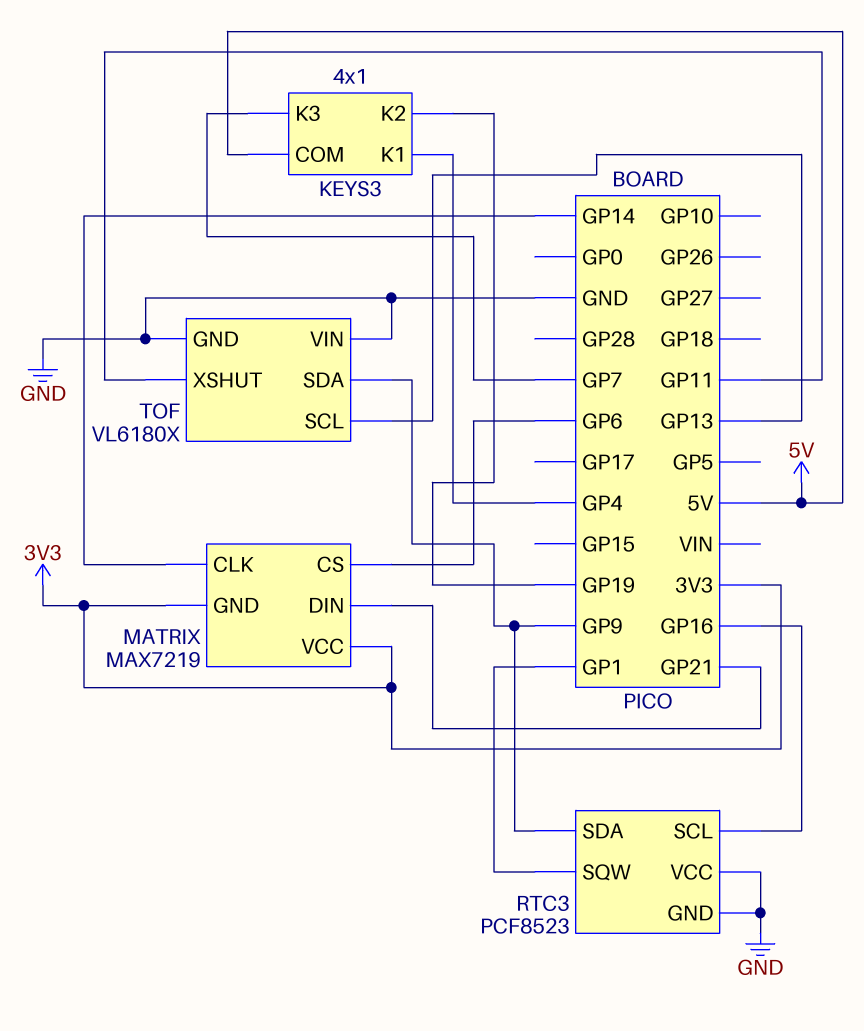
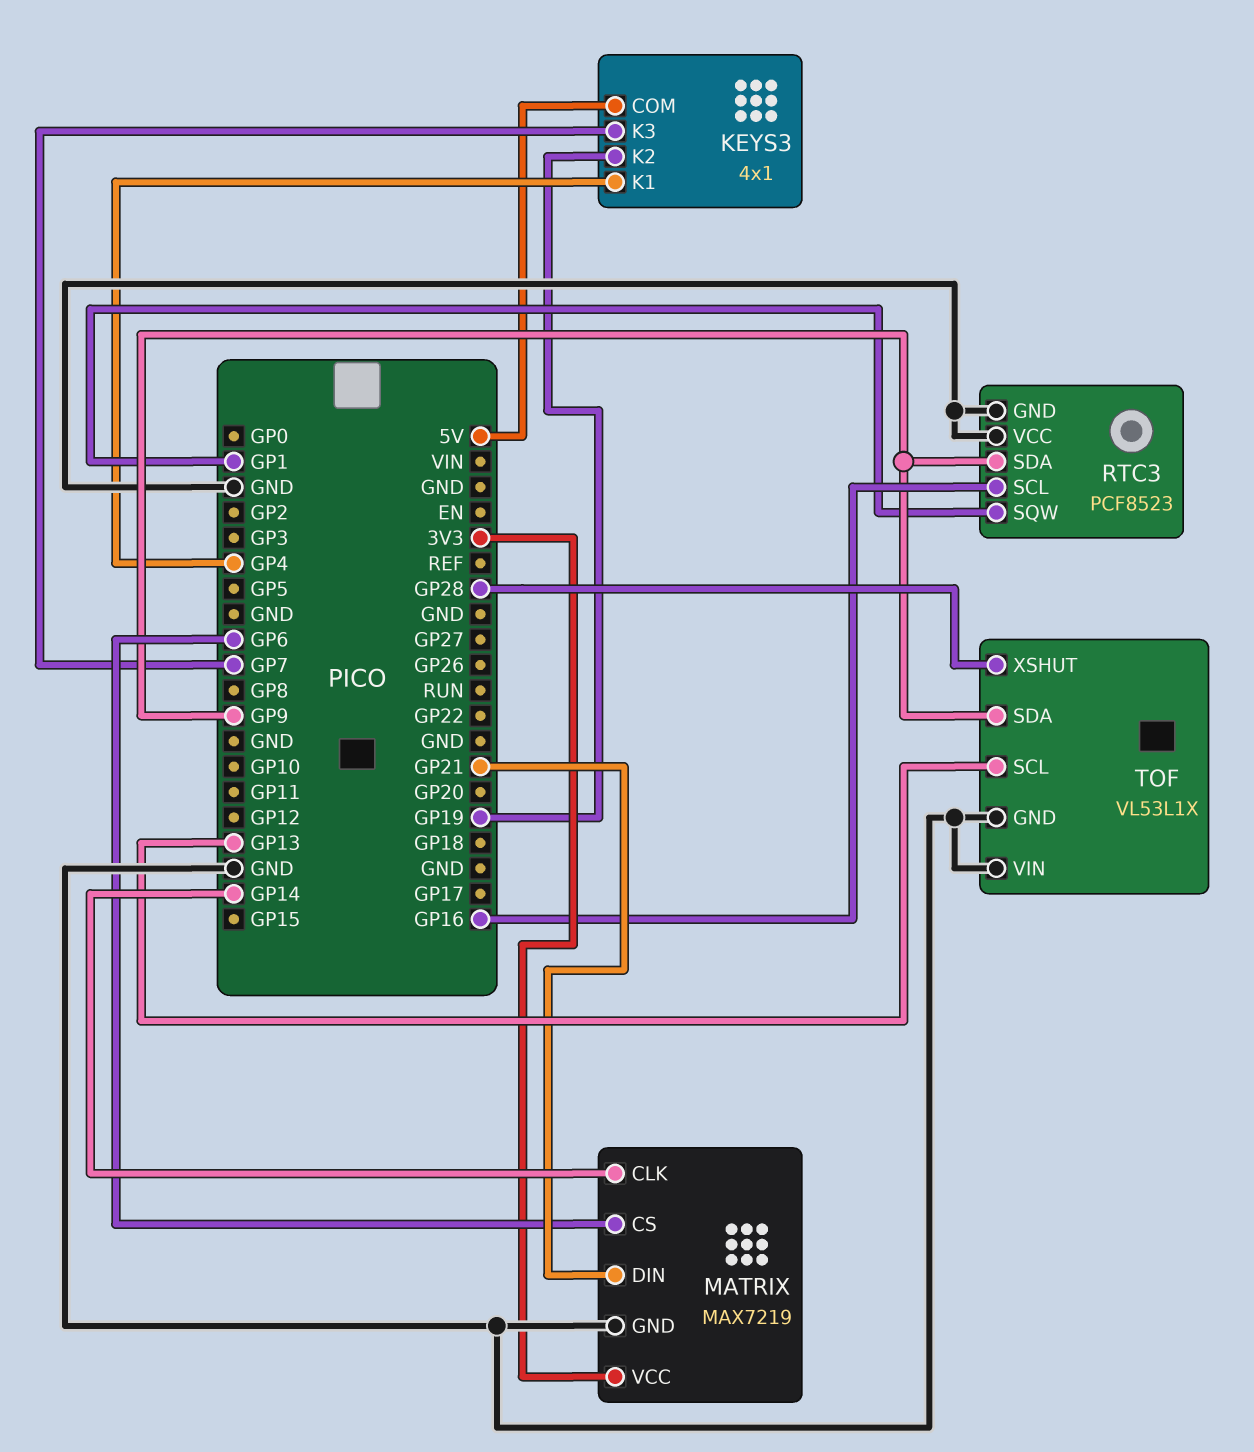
MATRIX pin GND: 3V3 -> GND
TOF: VL6180X -> VL53L1X
TOF pin XSHUT: GP11 -> GP28

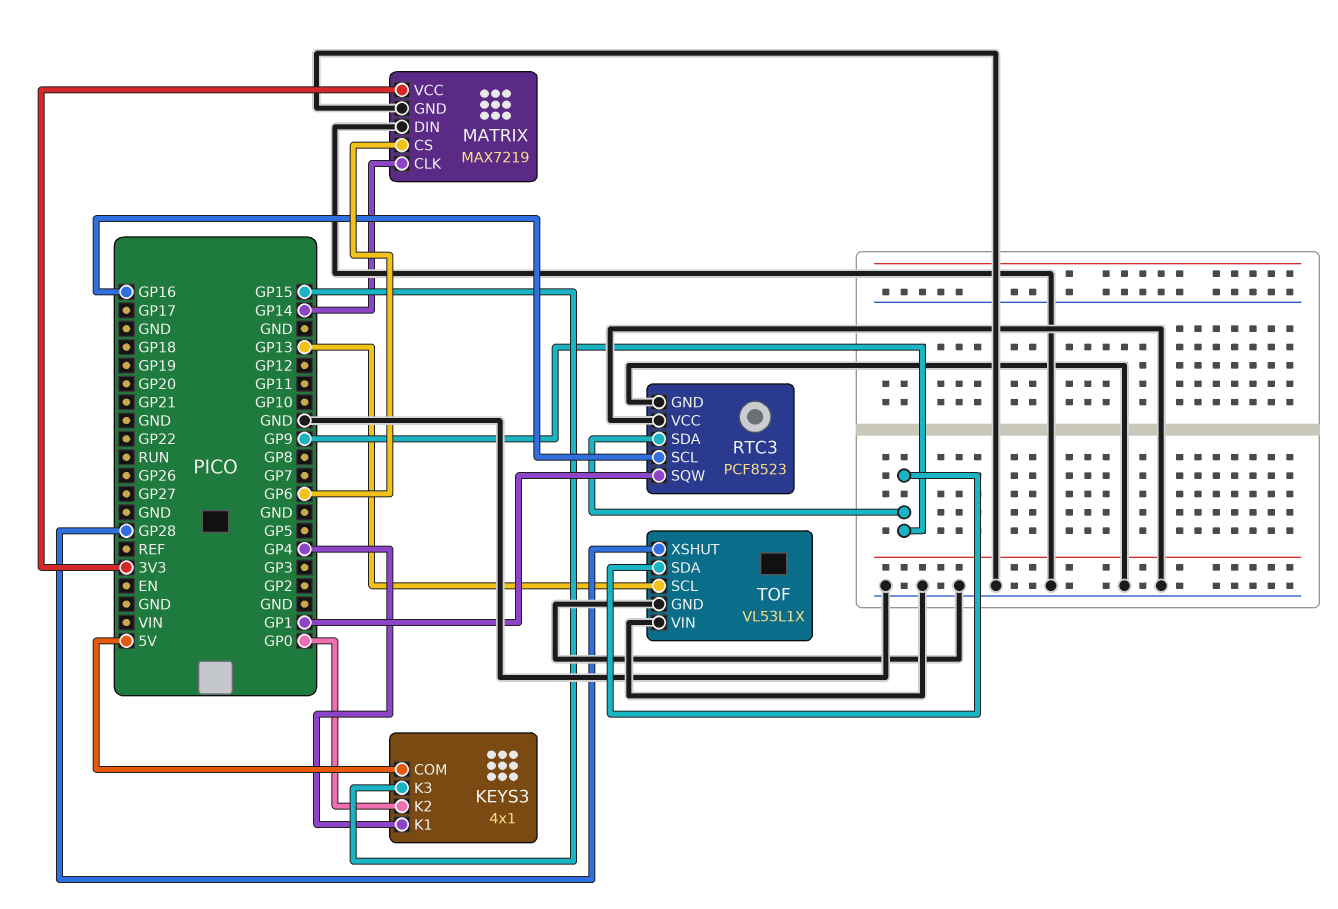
KEYS3 pin K2: GP19 -> GP0
KEYS3 pin K3: GP7 -> GP15
MATRIX pin DIN: GP21 -> GND

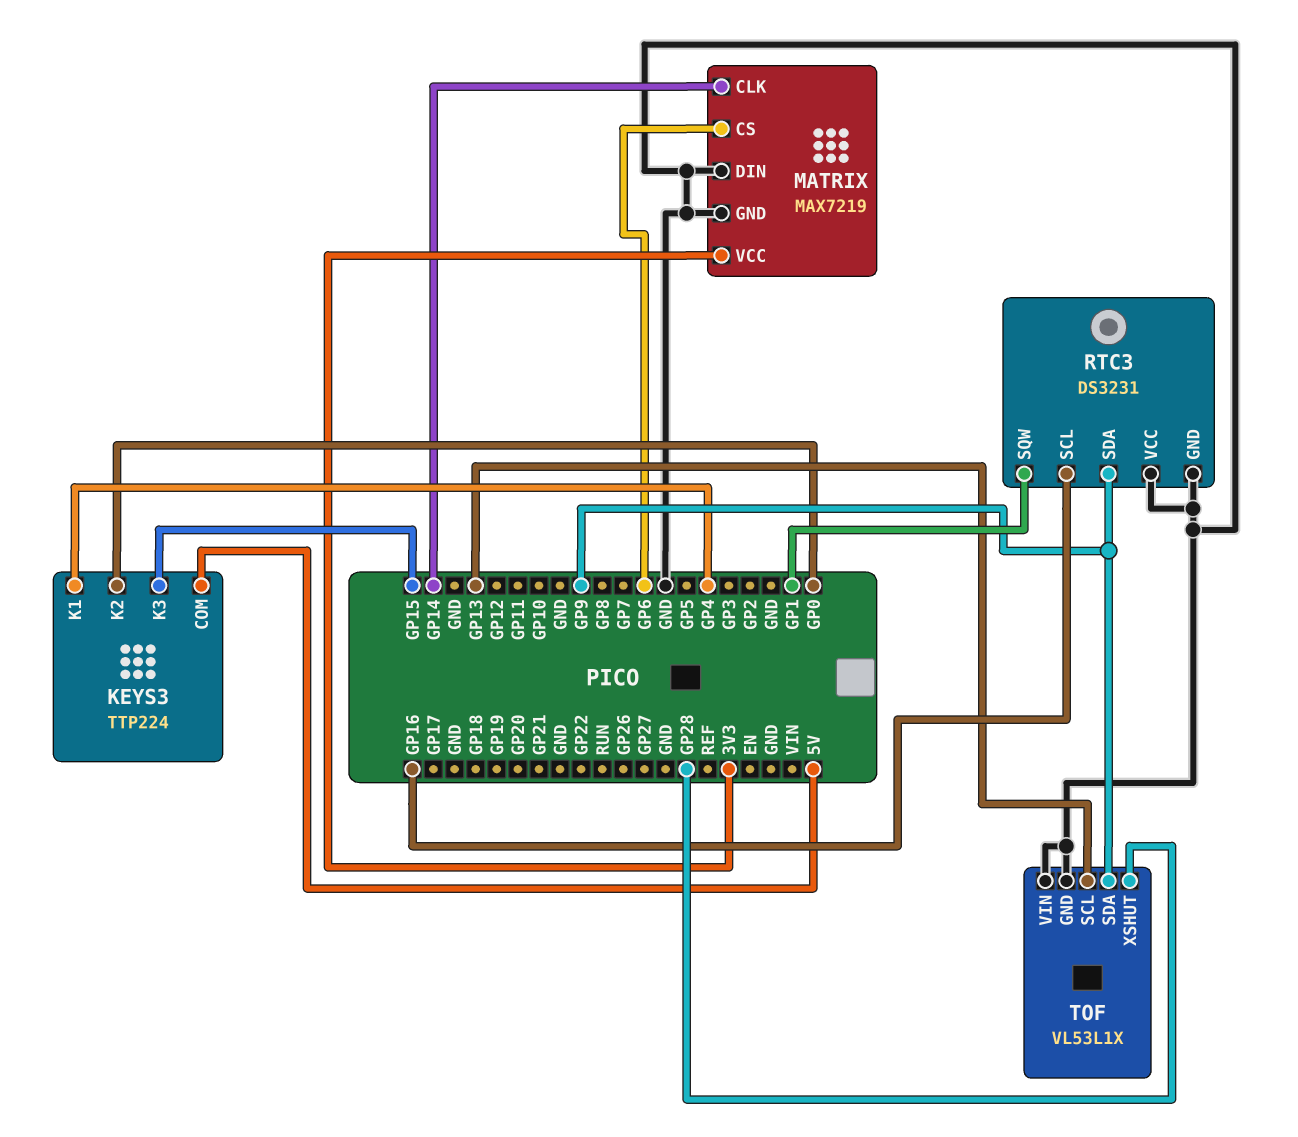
KEYS3: 4x1 -> TTP224
RTC3: PCF8523 -> DS3231

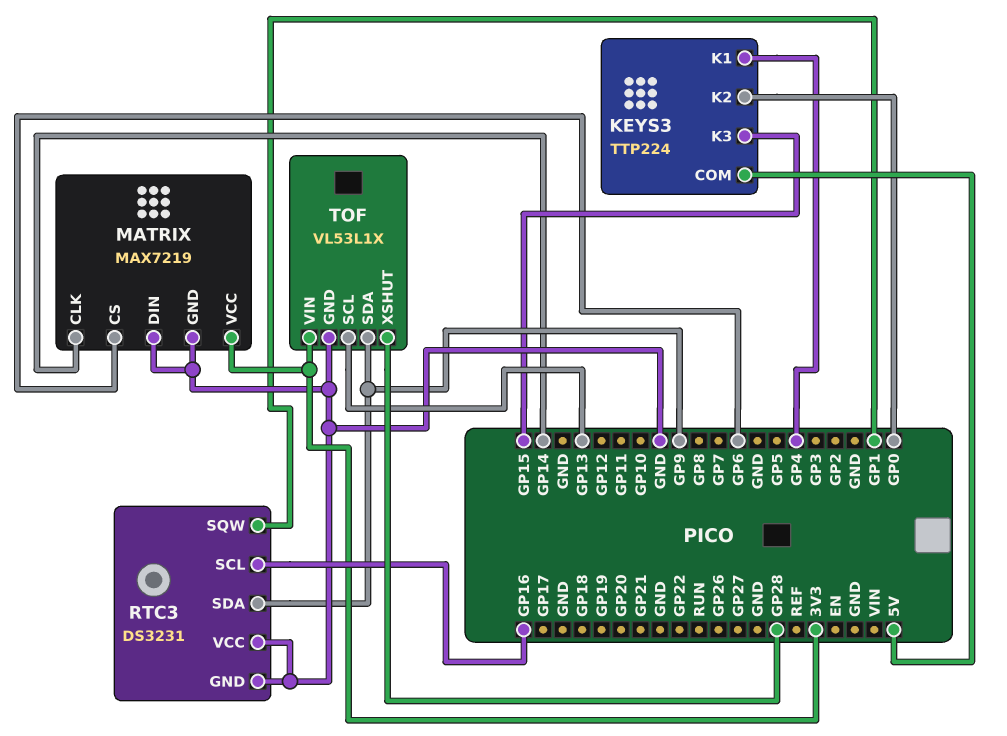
TOF pin VIN: GND -> 3V3

